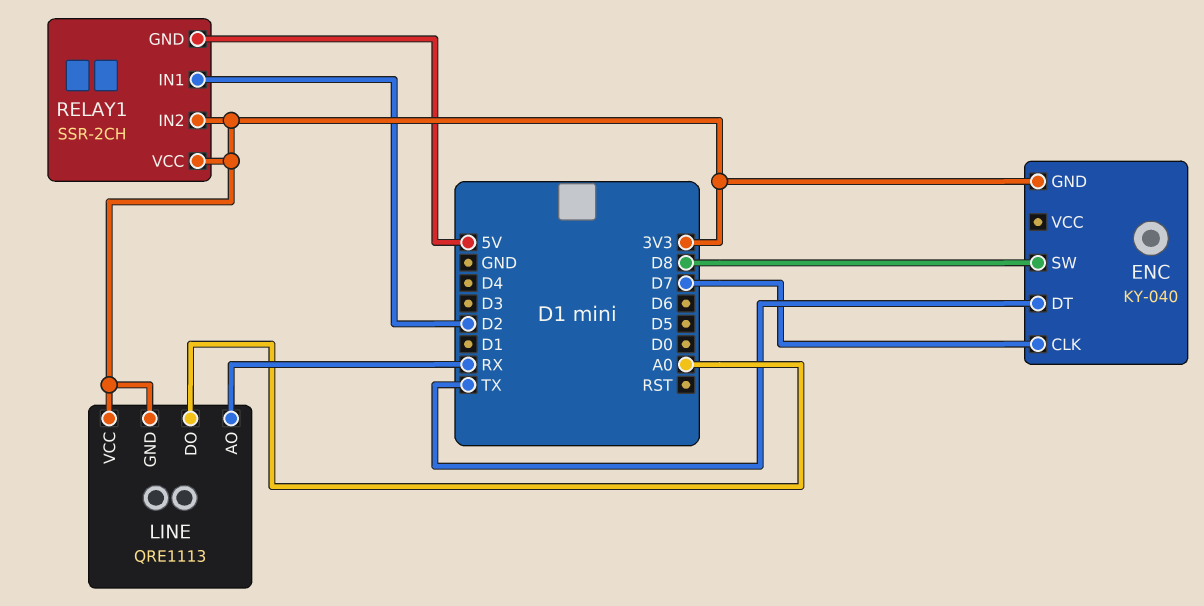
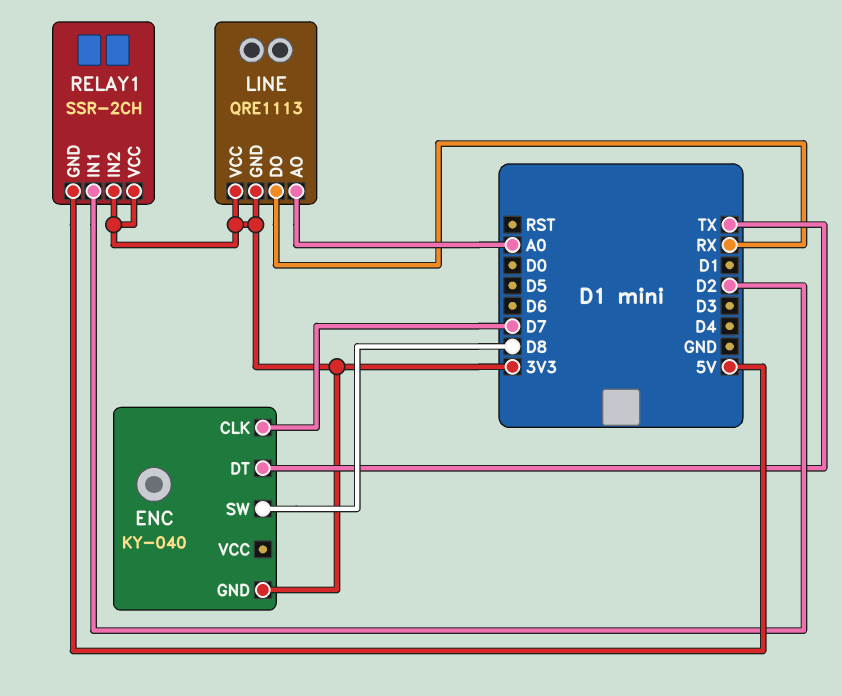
LINE pin AO: RX -> A0
LINE pin DO: A0 -> RX

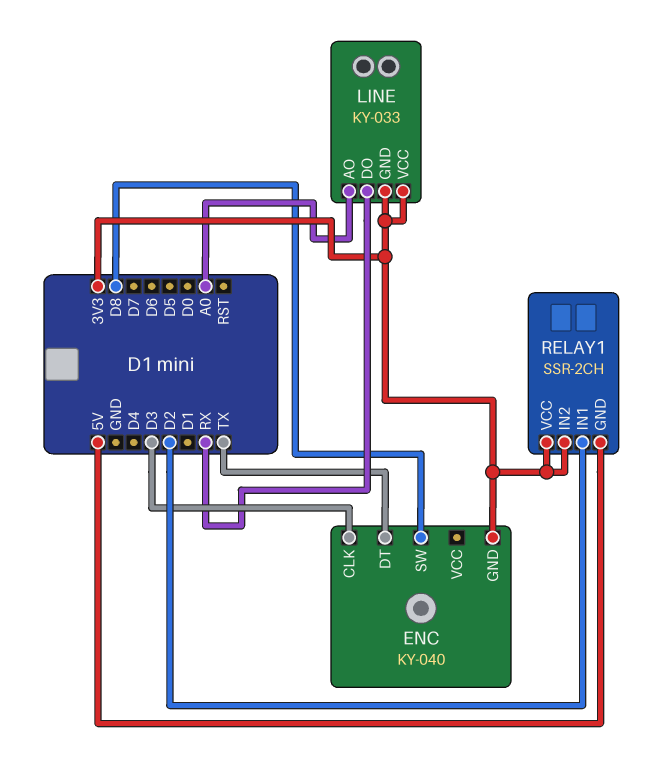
ENC pin CLK: D7 -> D3
LINE: QRE1113 -> KY-033

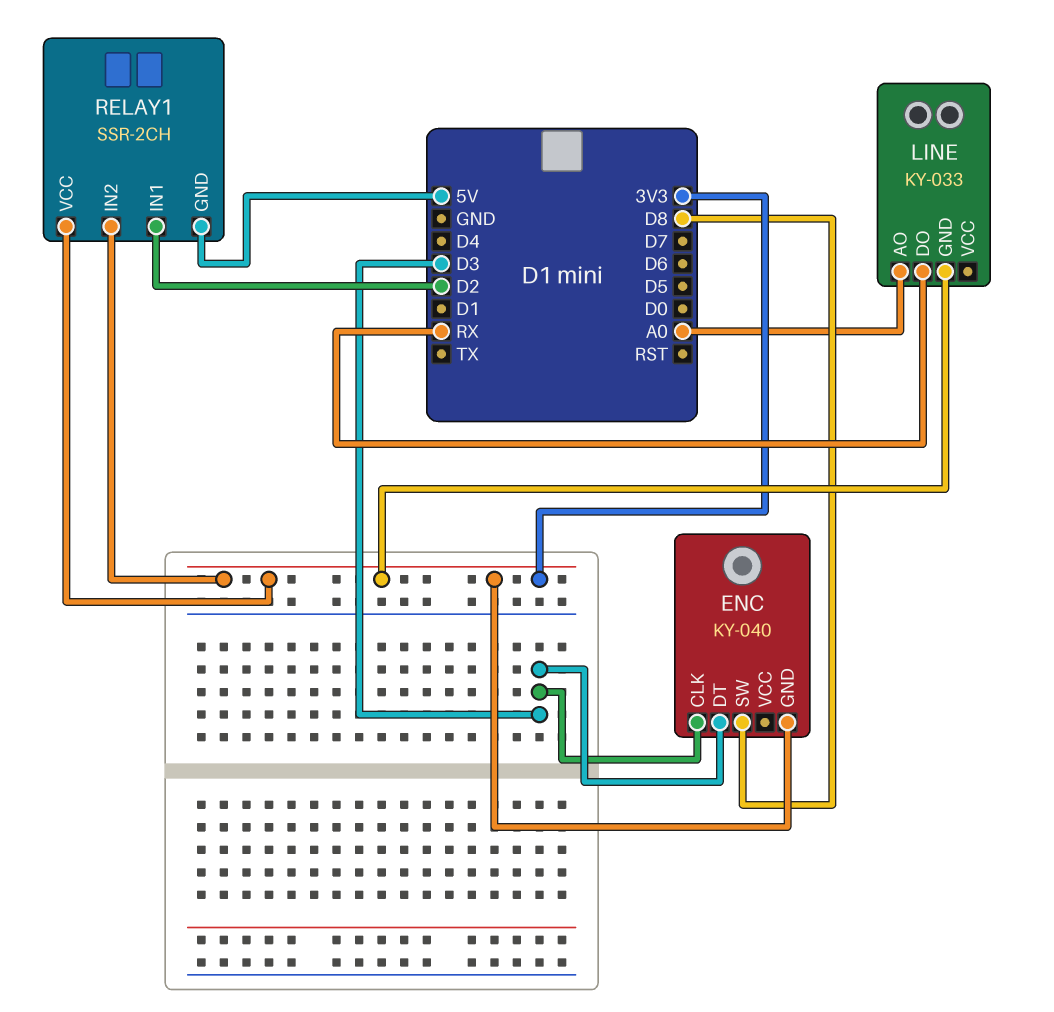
ENC pin DT: TX -> D3
LINE pin VCC: 3V3 -> none

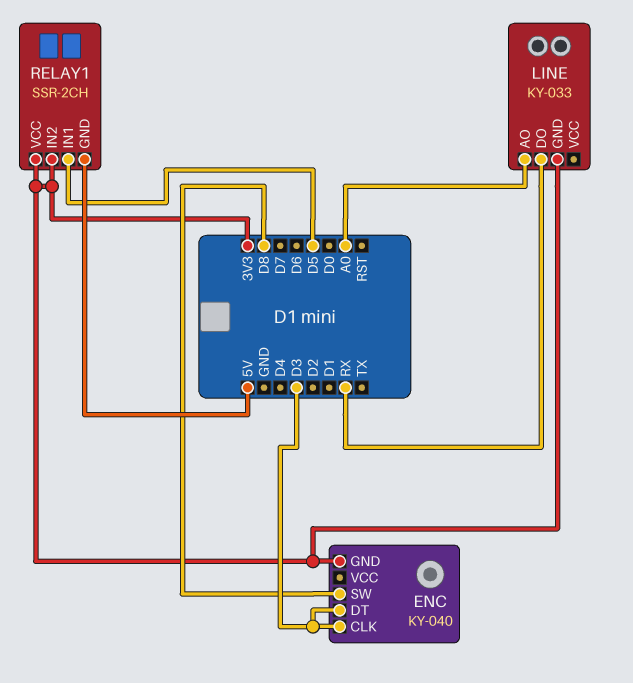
RELAY1 pin IN1: D2 -> D5

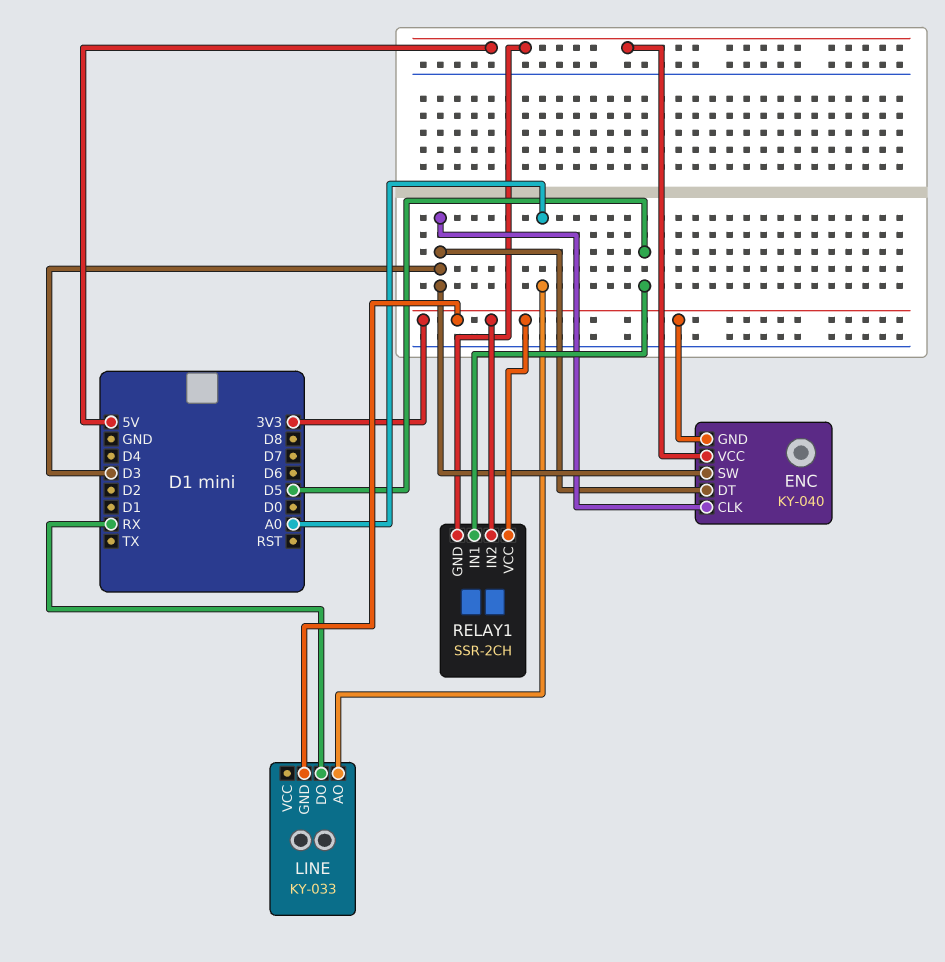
ENC pin SW: D8 -> D3
ENC pin VCC: none -> 5V

